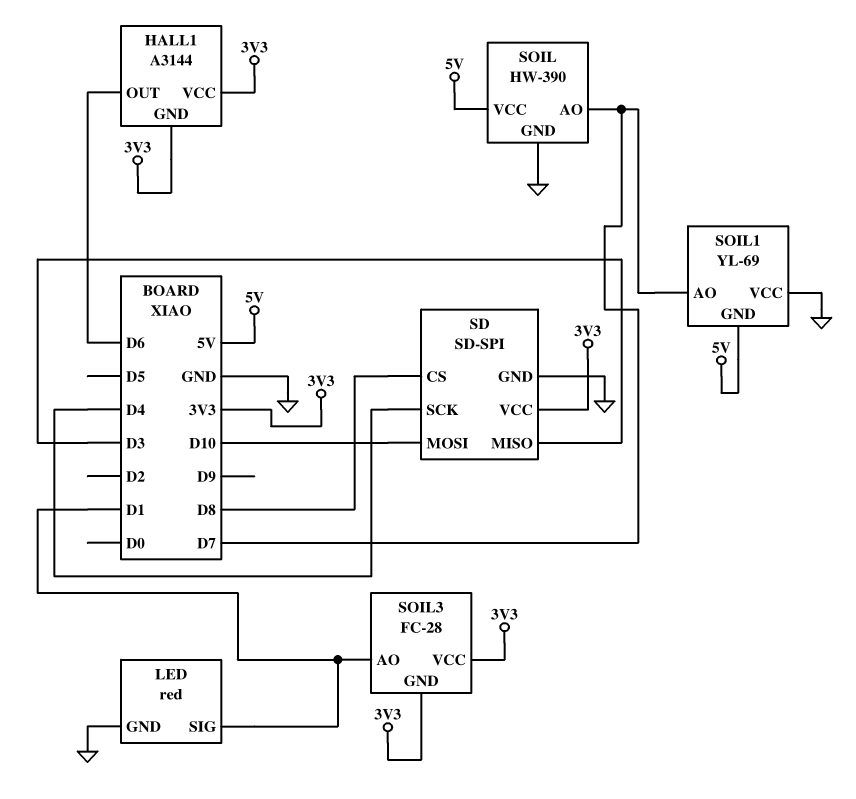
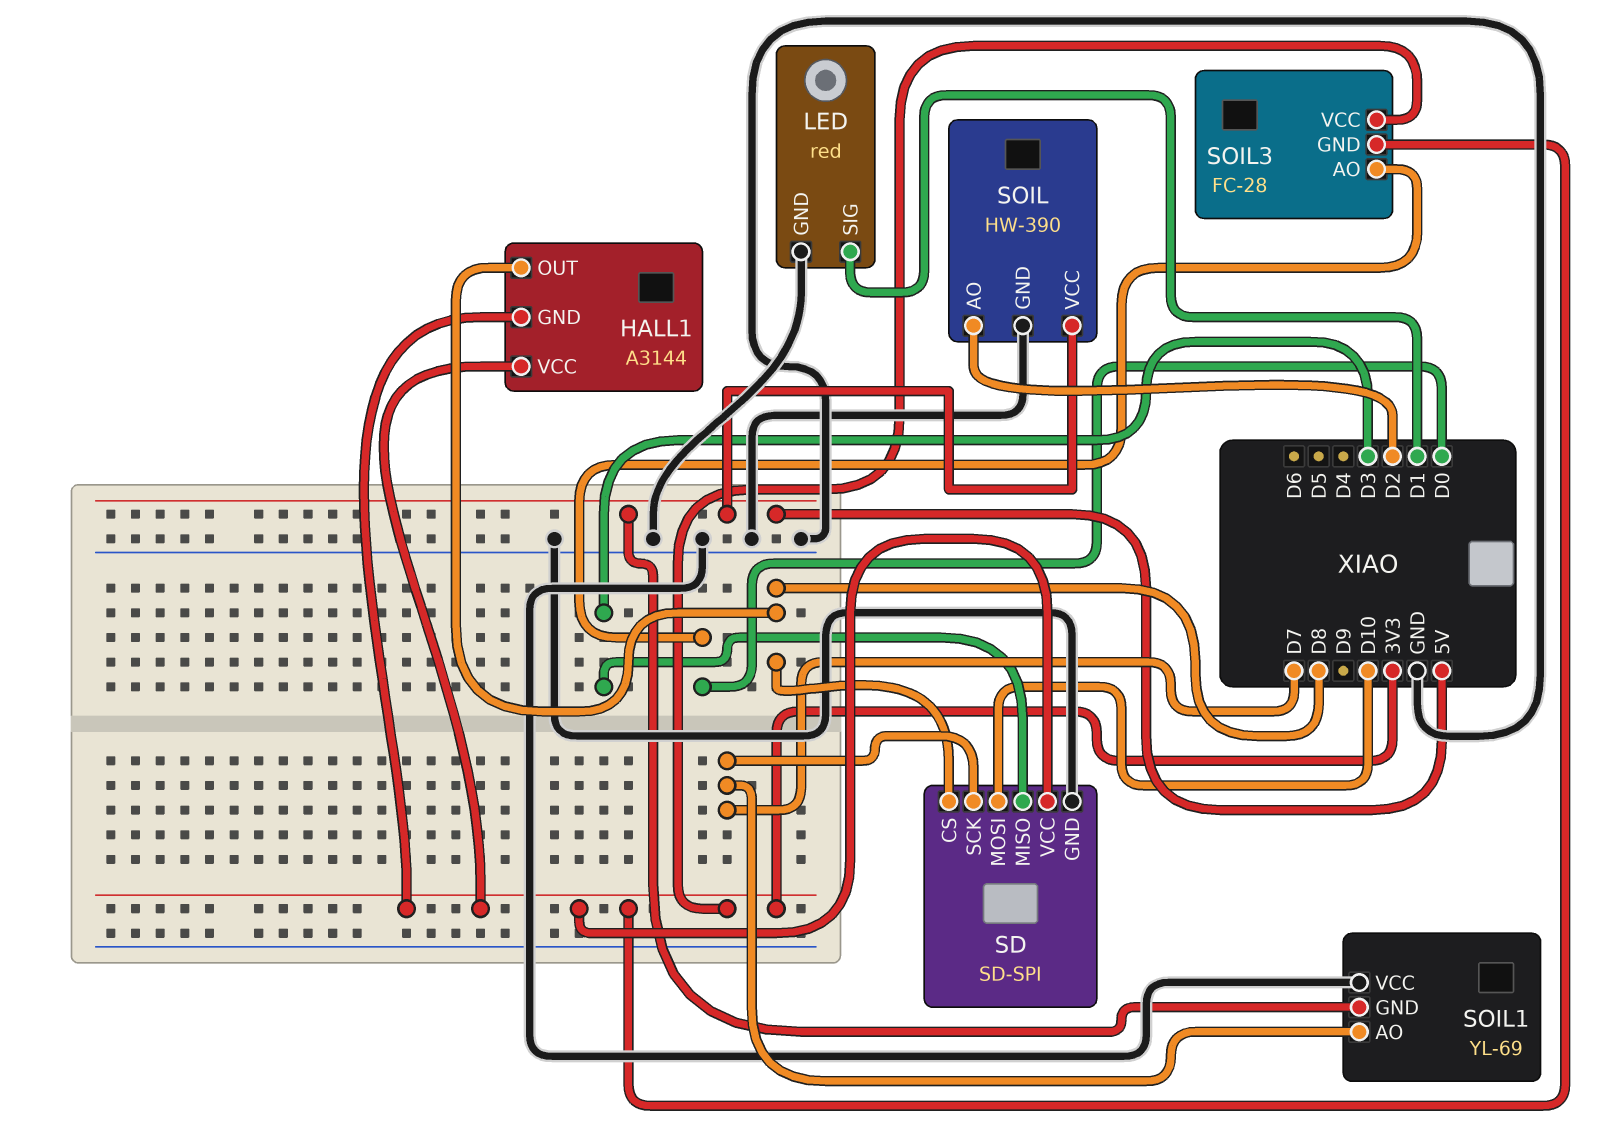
HALL1 pin OUT: D6 -> D8
SD pin SCK: D4 -> D7
SOIL pin AO: D7 -> D2
SOIL3 pin AO: D1 -> D0

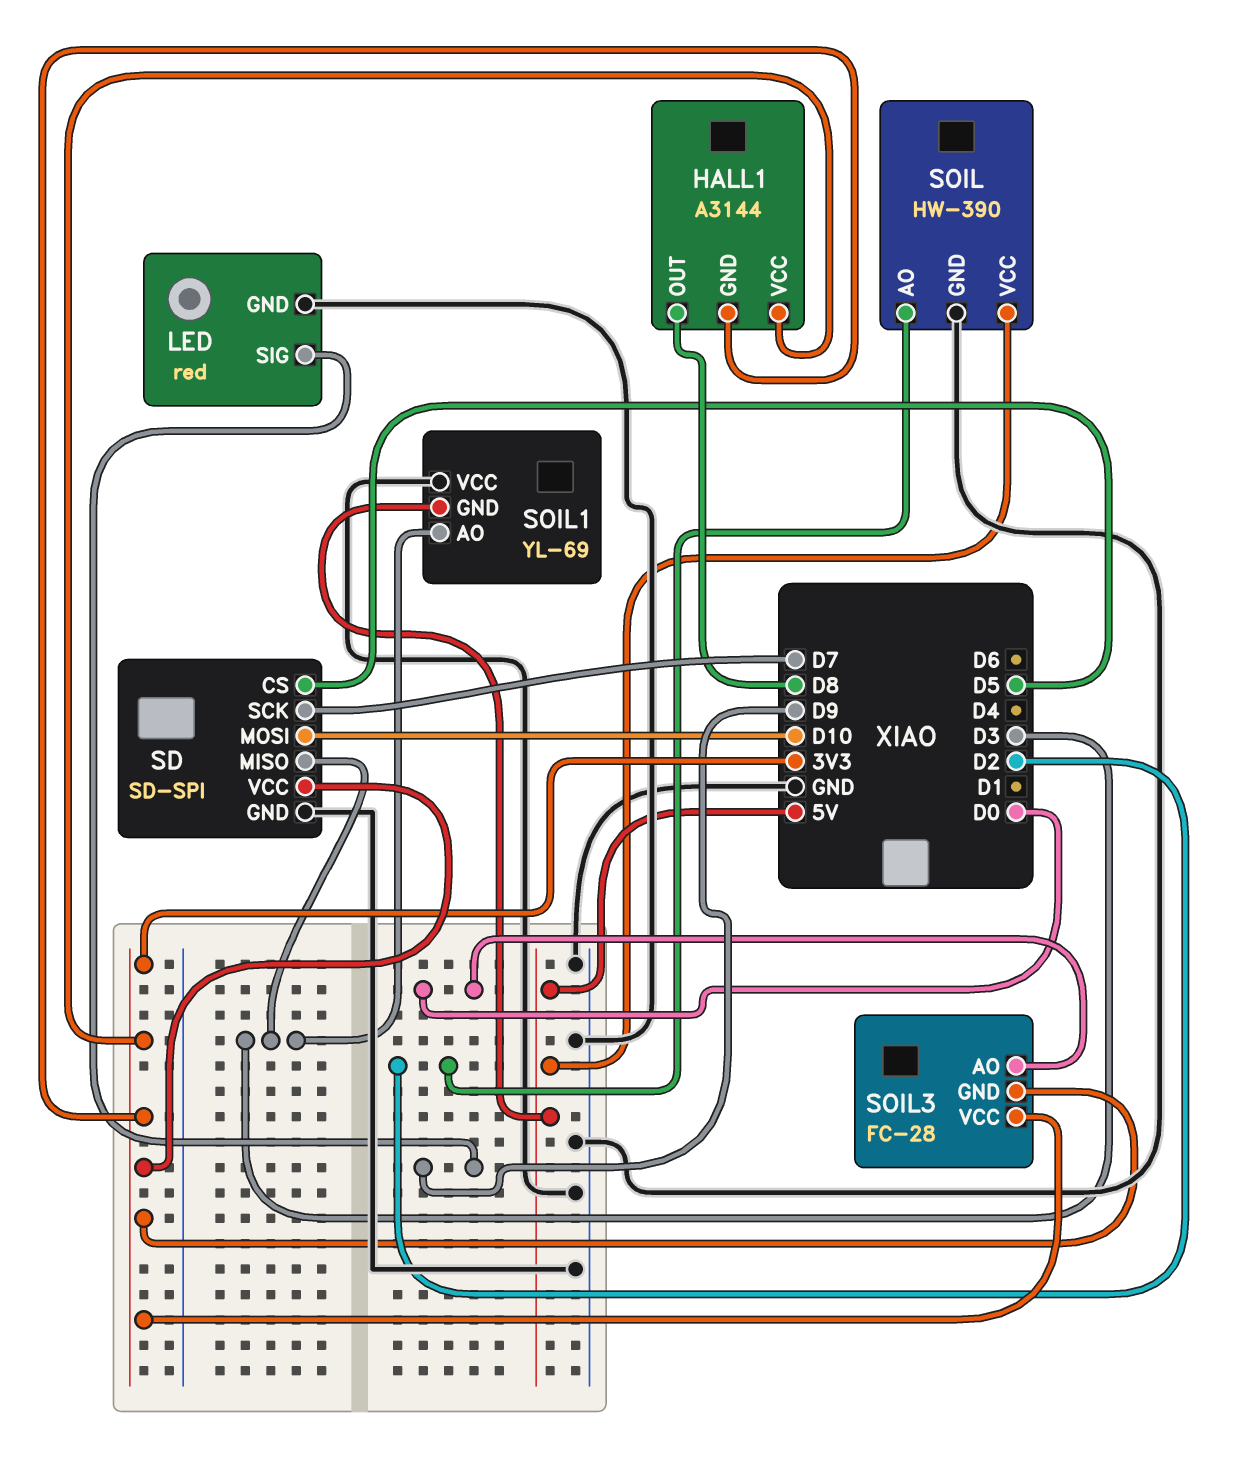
LED pin SIG: D1 -> D9
SD pin CS: D8 -> D5
SOIL1 pin AO: D7 -> D3

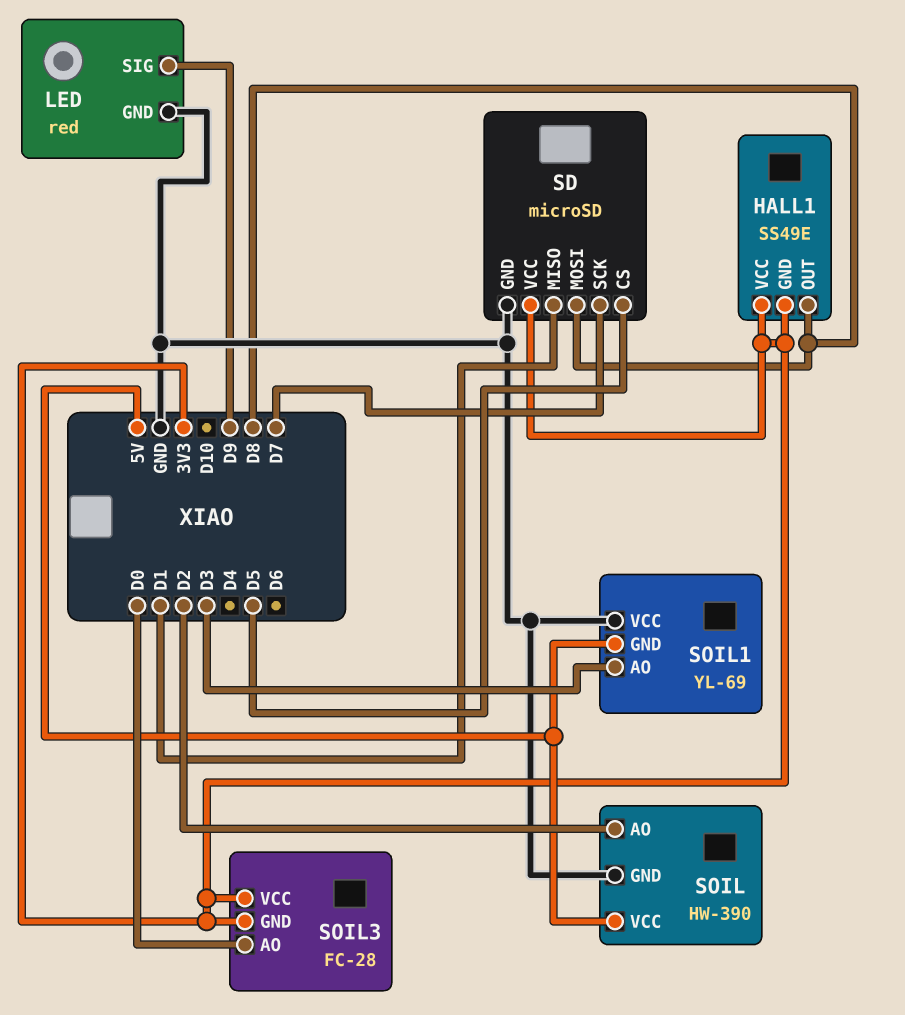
HALL1: A3144 -> SS49E
SD: SD-SPI -> microSD
SD pin MISO: D3 -> D1
SD pin MOSI: D10 -> D8

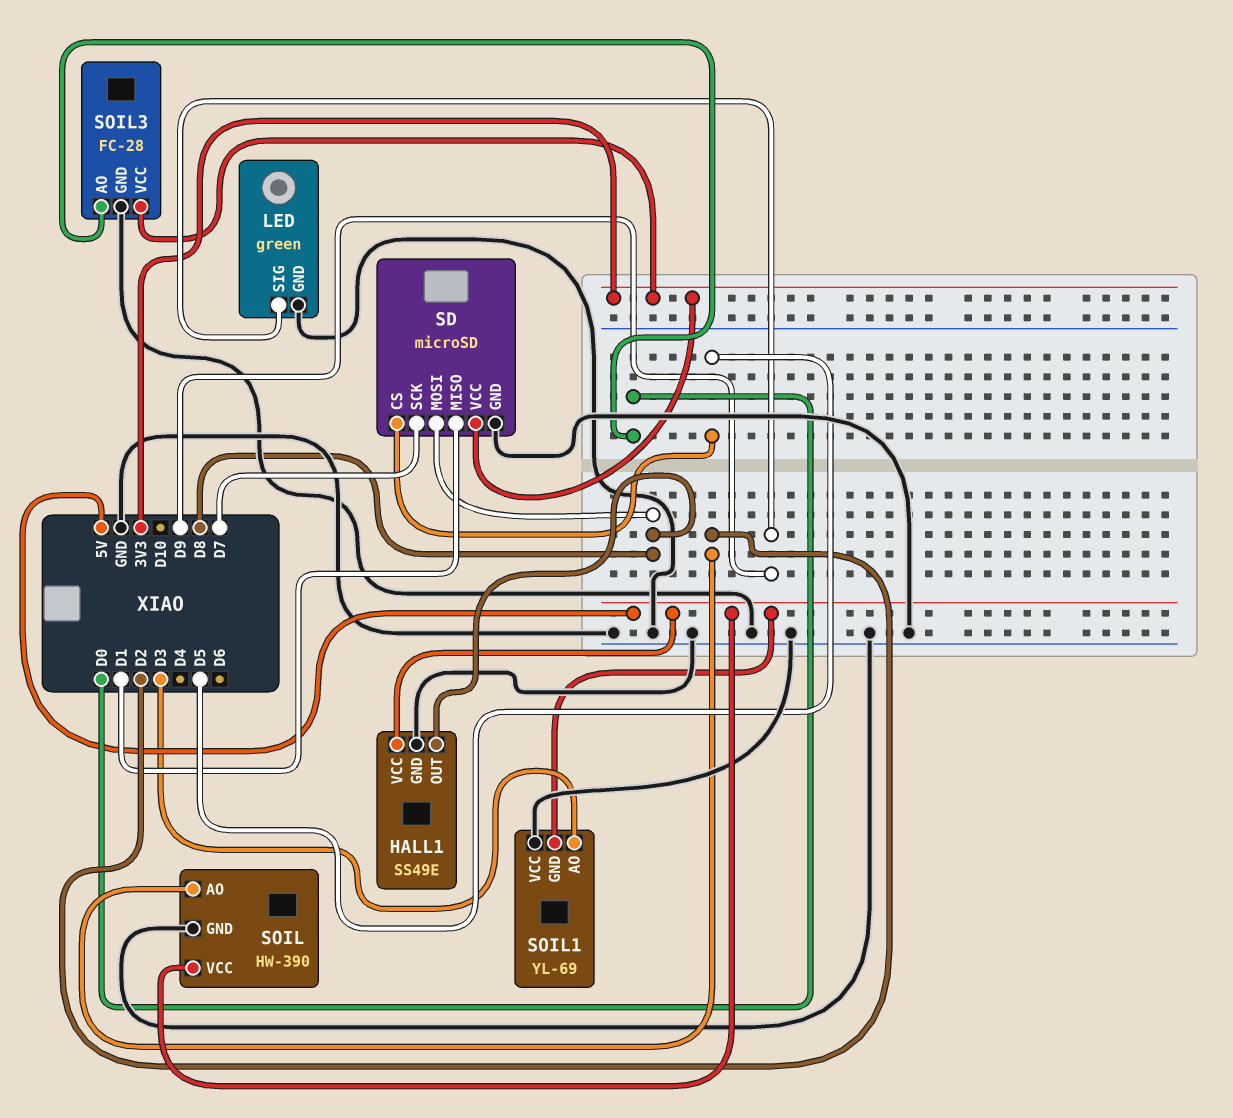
HALL1 pin GND: 3V3 -> GND
HALL1 pin VCC: 3V3 -> 5V
LED: red -> green
SOIL3 pin GND: 3V3 -> GND

